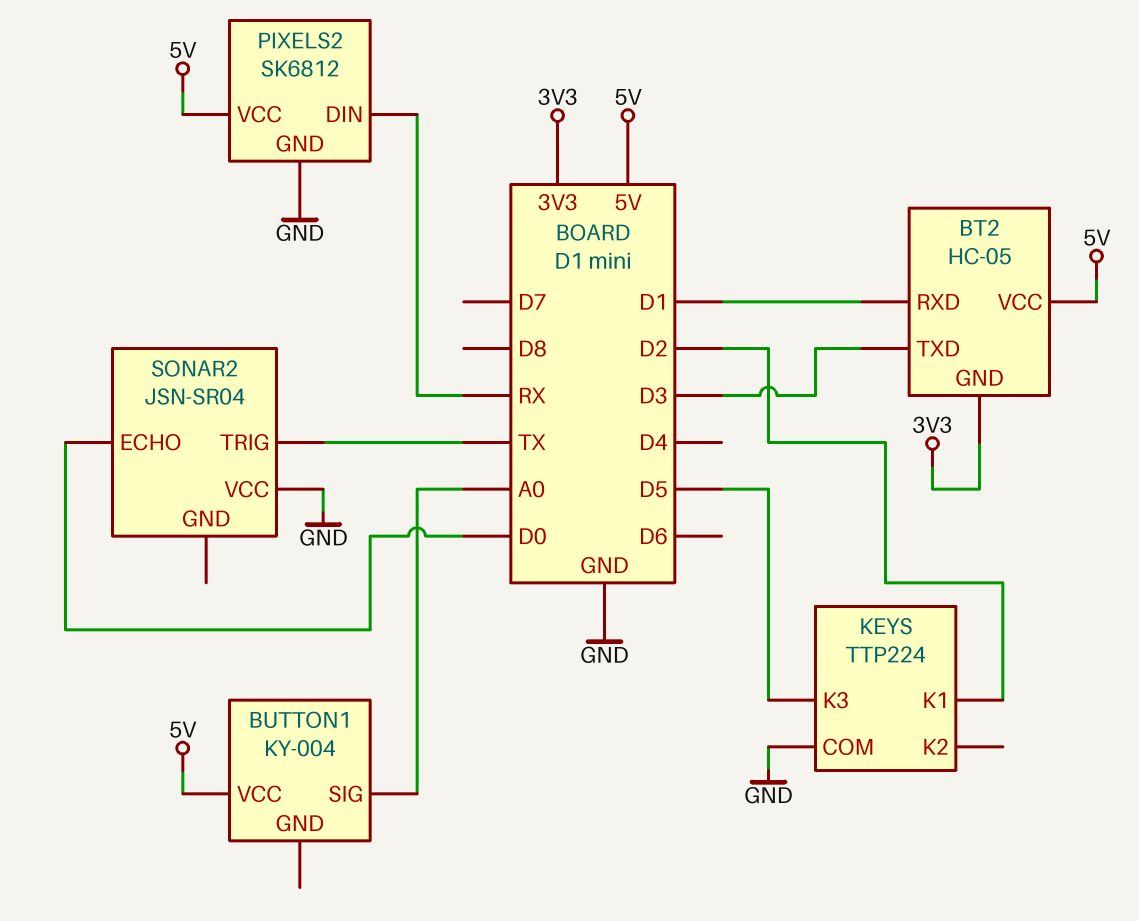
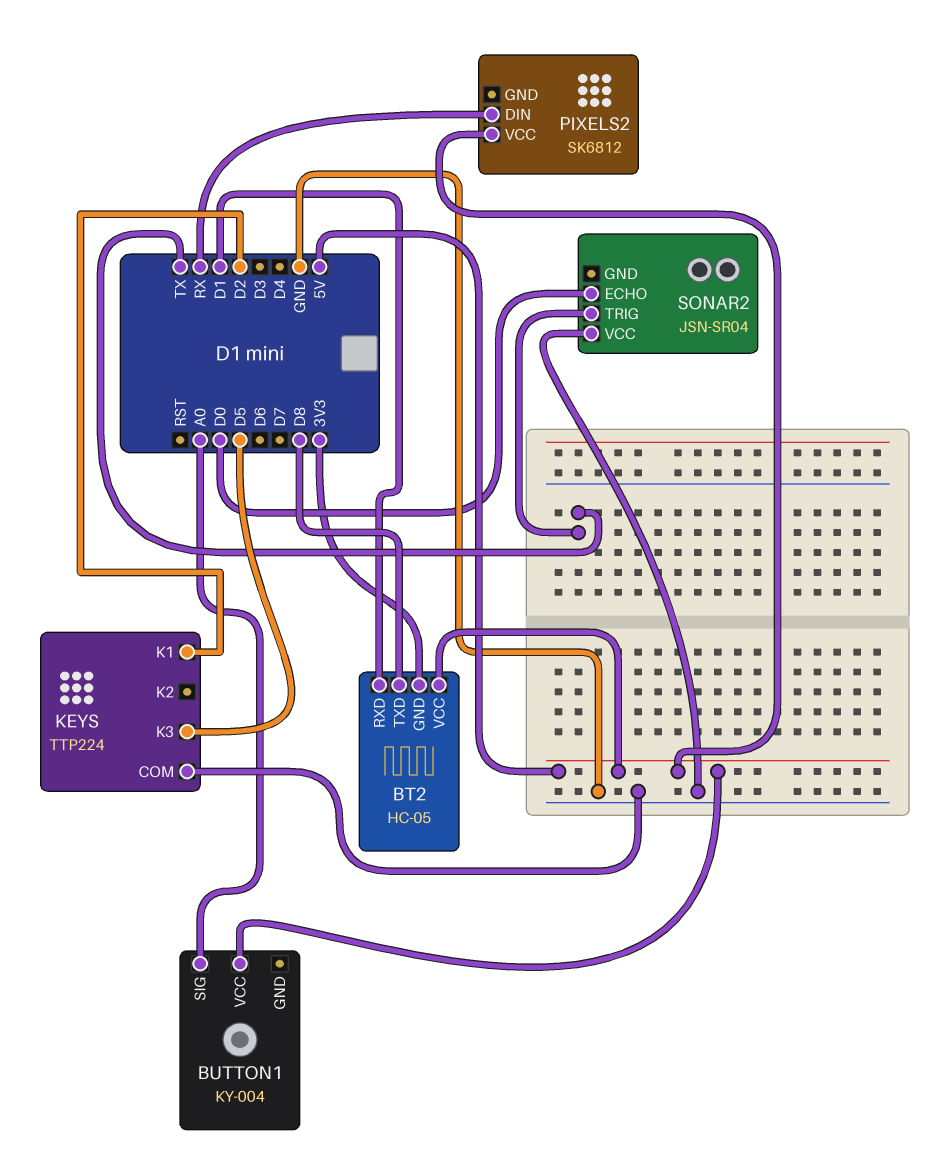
BT2 pin TXD: D3 -> D8
PIXELS2 pin GND: GND -> none

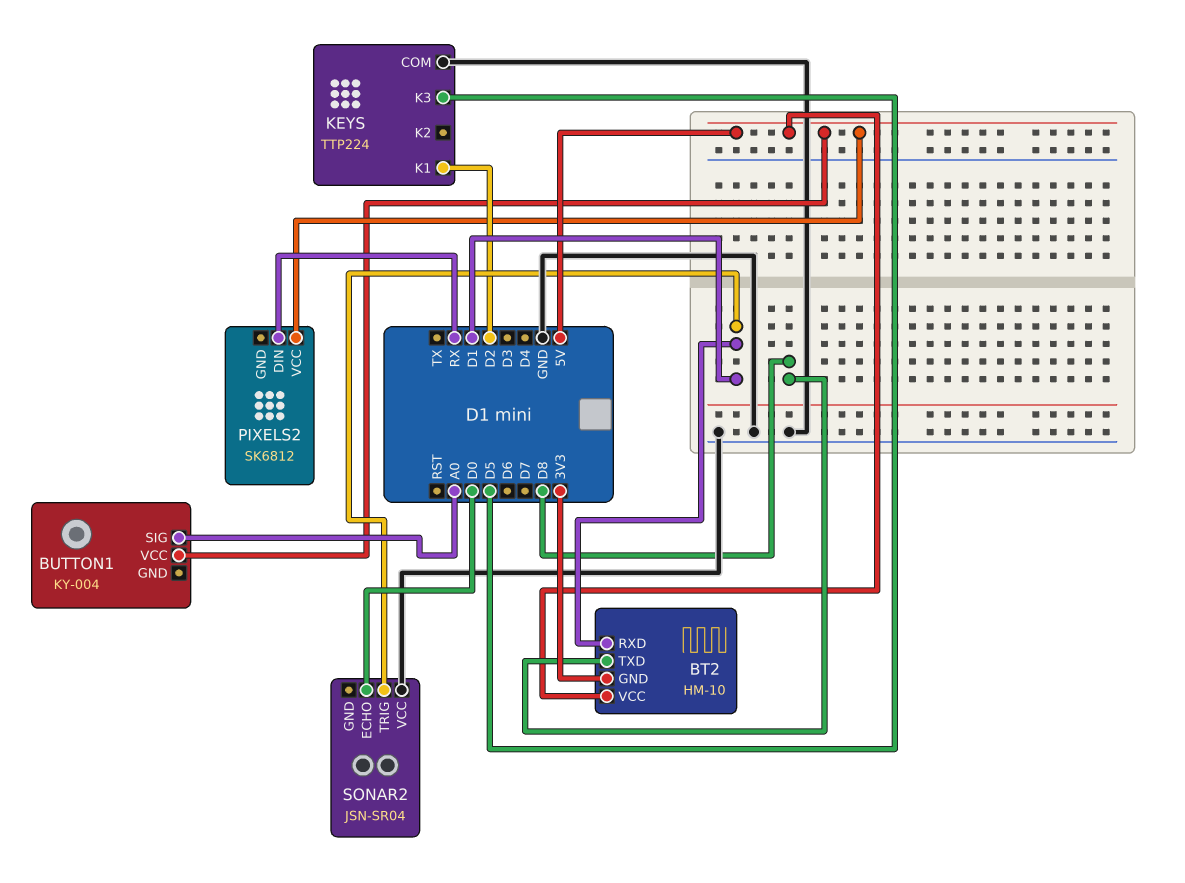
BT2: HC-05 -> HM-10
SONAR2 pin TRIG: TX -> D1

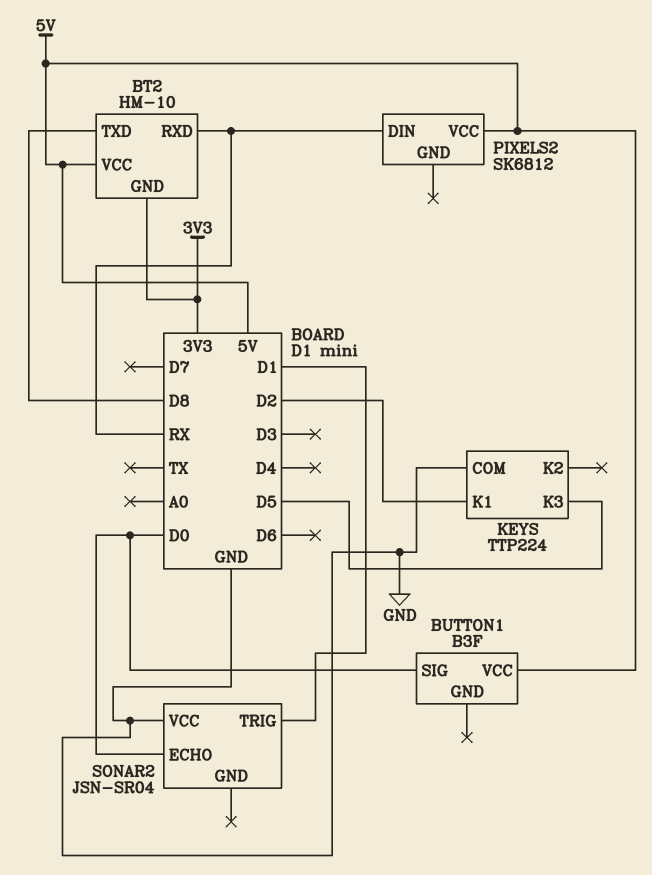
BT2 pin RXD: D1 -> RX
BUTTON1: KY-004 -> B3F
BUTTON1 pin SIG: A0 -> D0

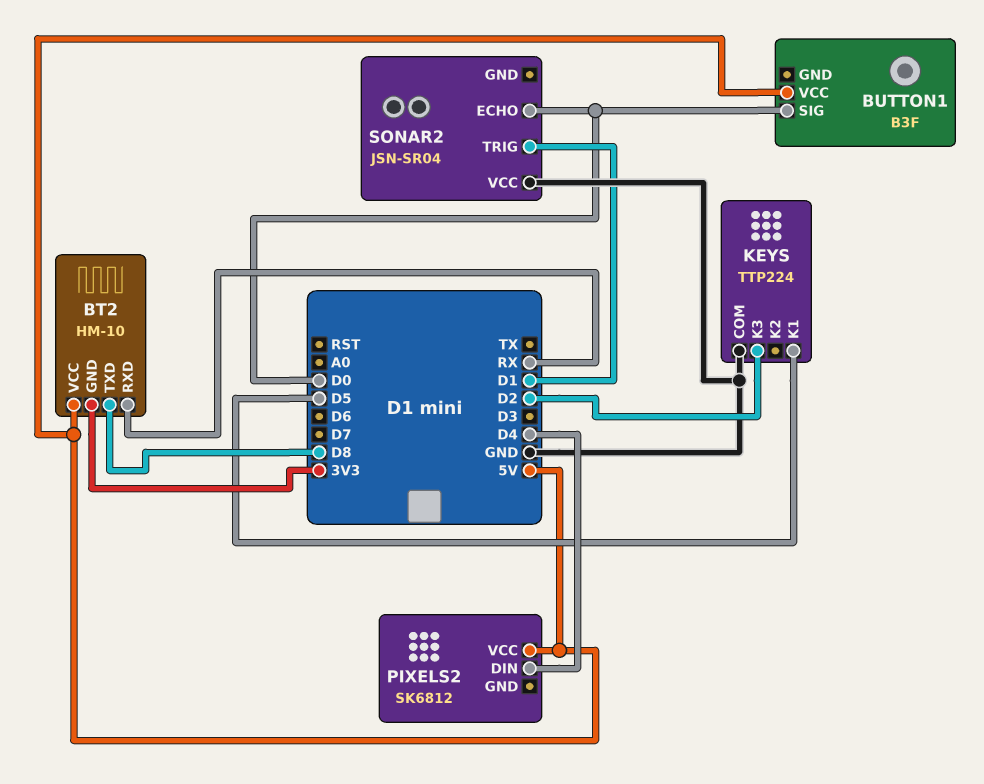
KEYS pin K1: D2 -> D5
KEYS pin K3: D5 -> D2
PIXELS2 pin DIN: RX -> D4

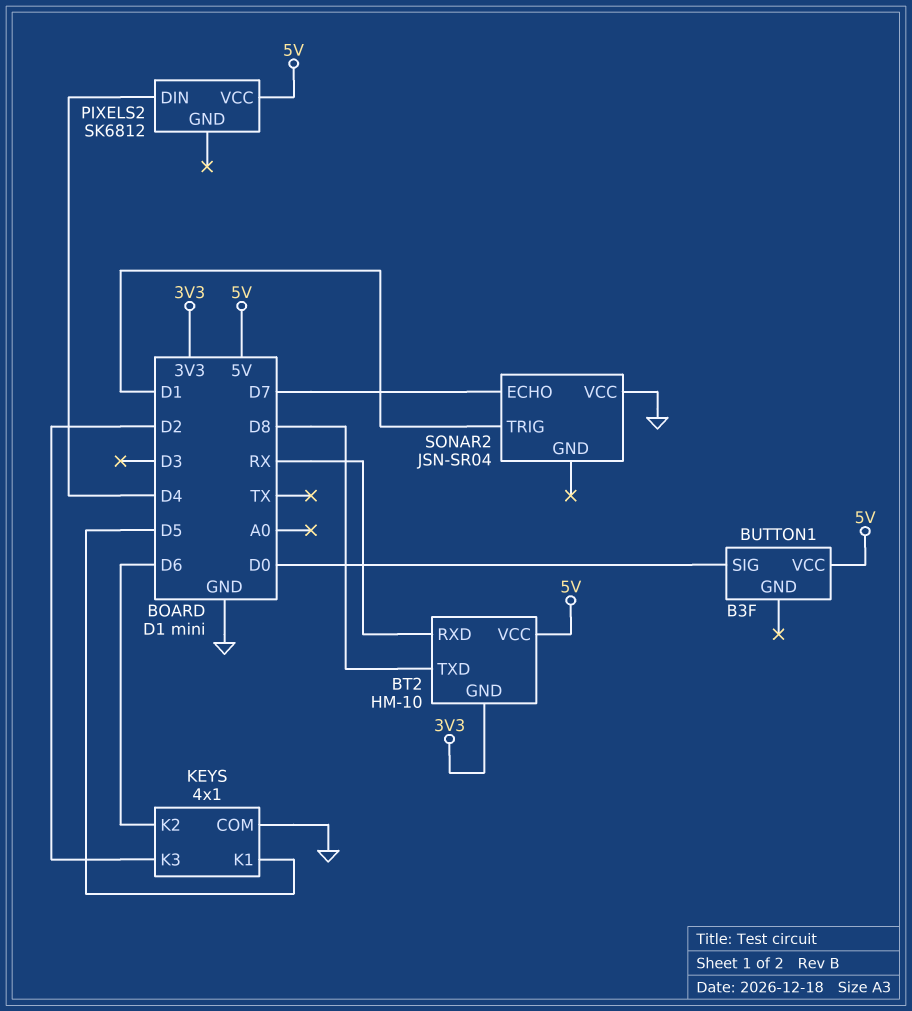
KEYS: TTP224 -> 4x1
KEYS pin K2: none -> D6
SONAR2 pin ECHO: D0 -> D7

